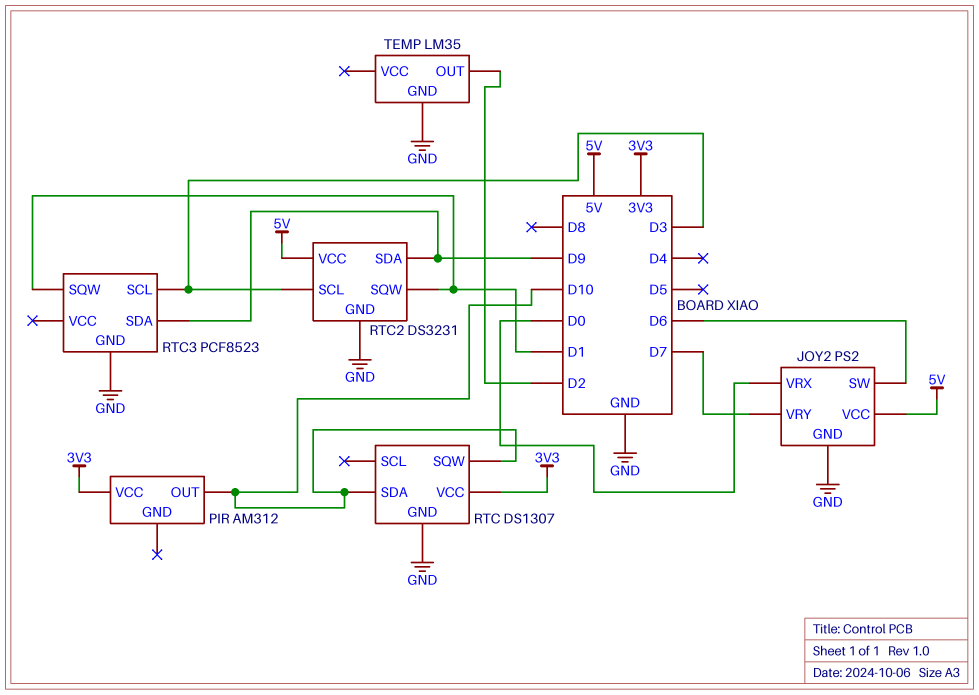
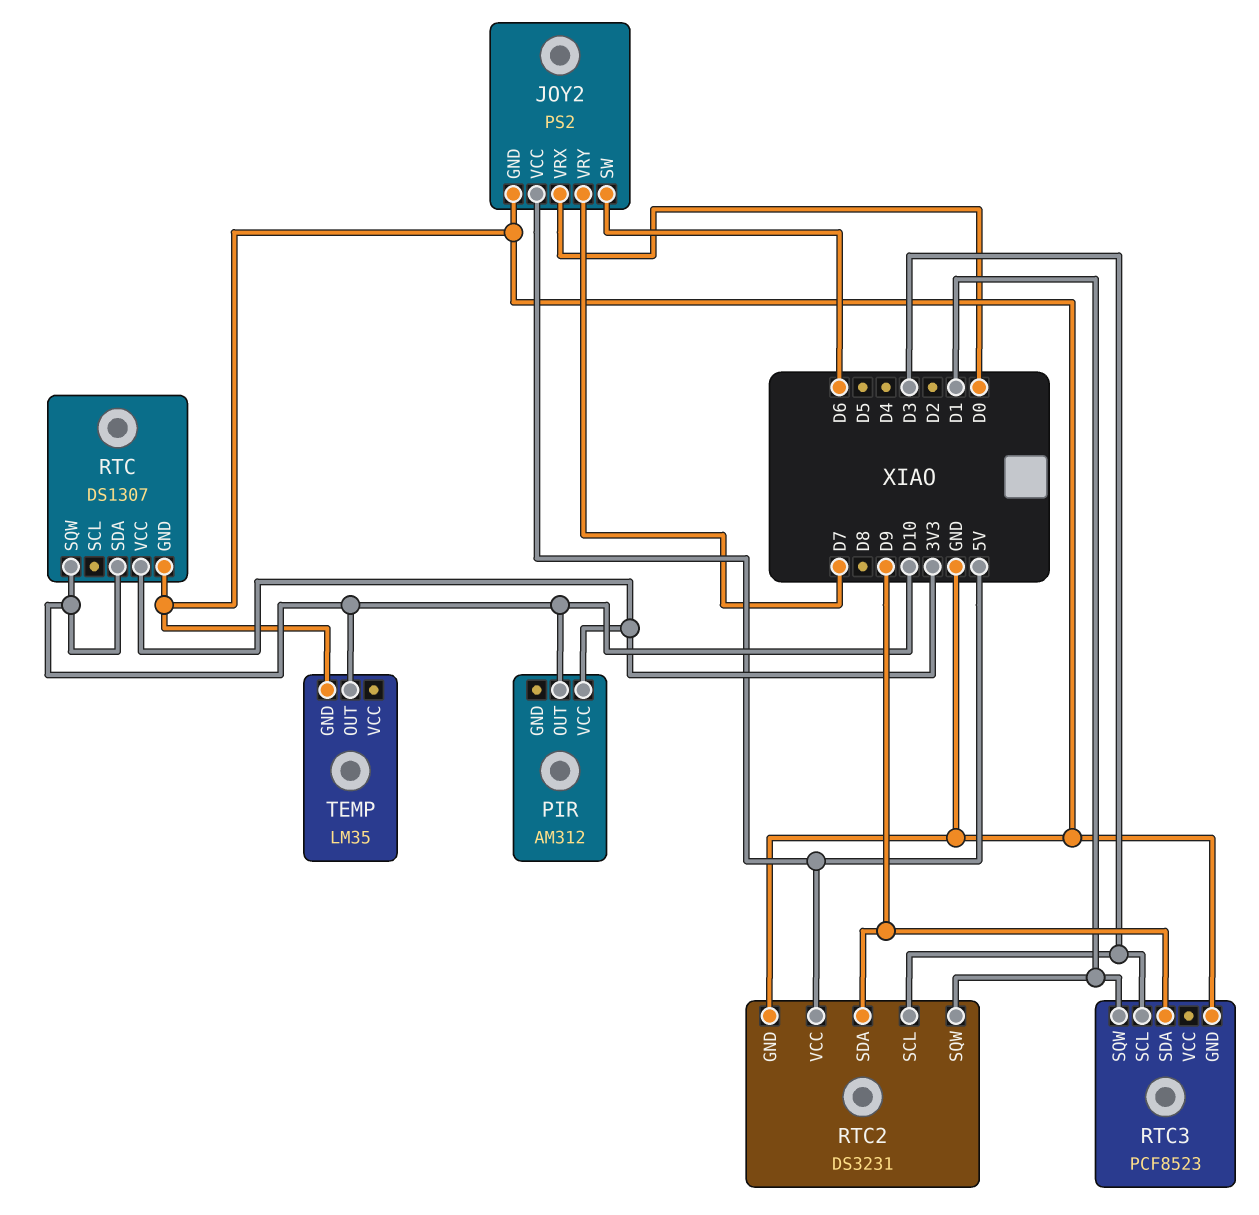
TEMP pin OUT: D2 -> D10

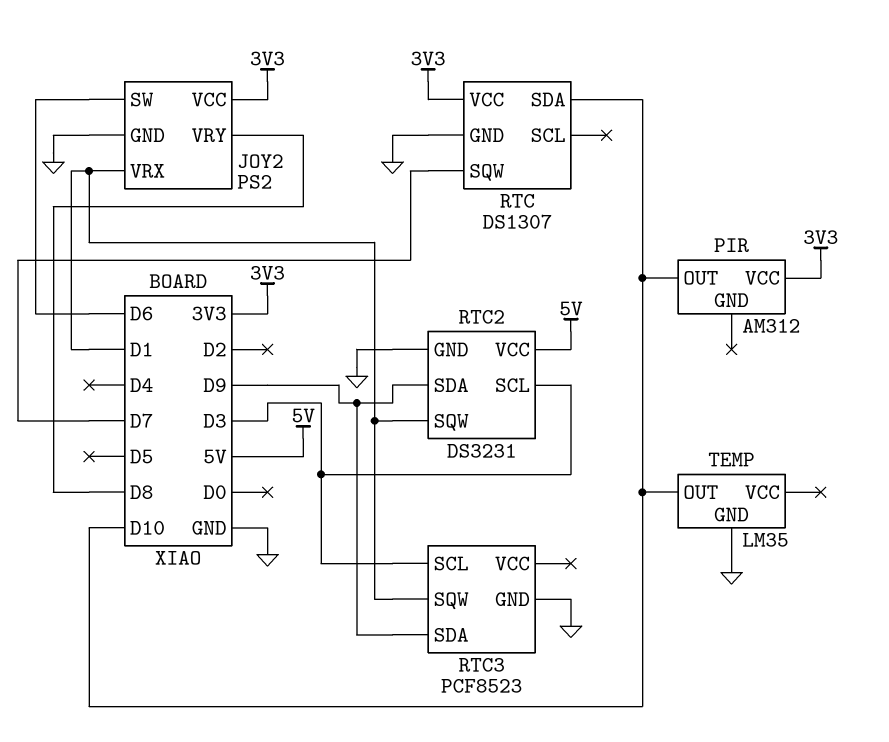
JOY2 pin VCC: 5V -> 3V3
JOY2 pin VRX: D0 -> D1
JOY2 pin VRY: D7 -> D8
RTC pin SQW: D10 -> D7

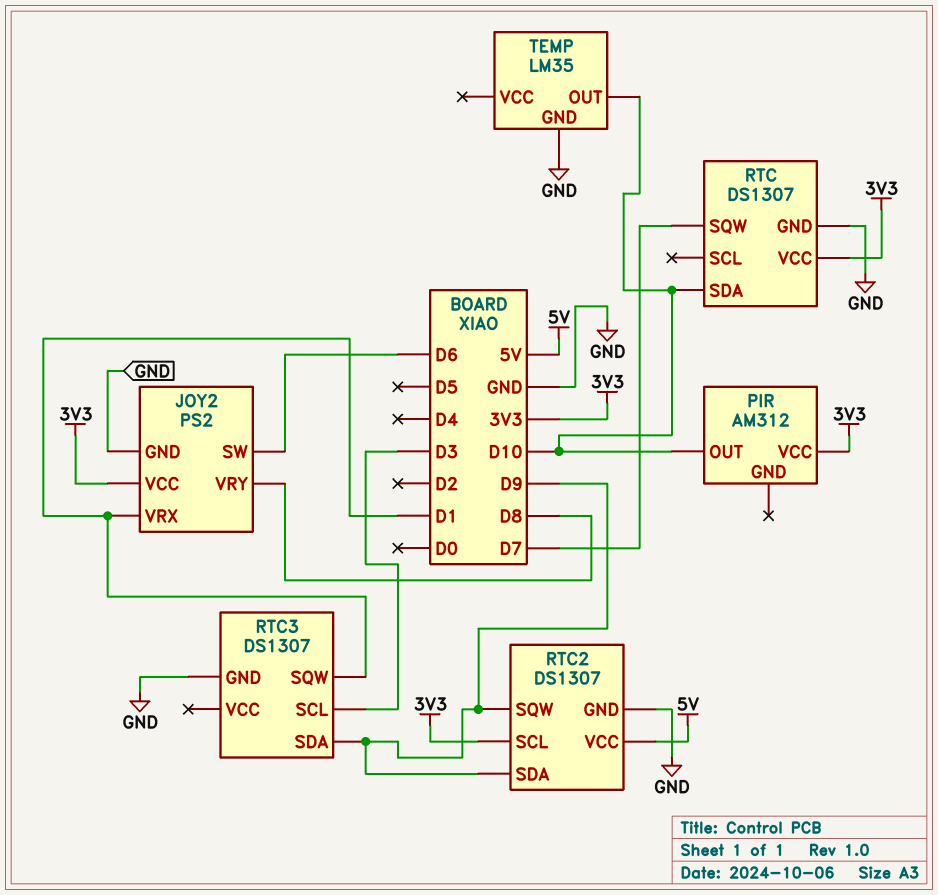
RTC2: DS3231 -> DS1307
RTC2 pin SCL: D3 -> 3V3
RTC2 pin SQW: D1 -> D9
RTC3: PCF8523 -> DS1307

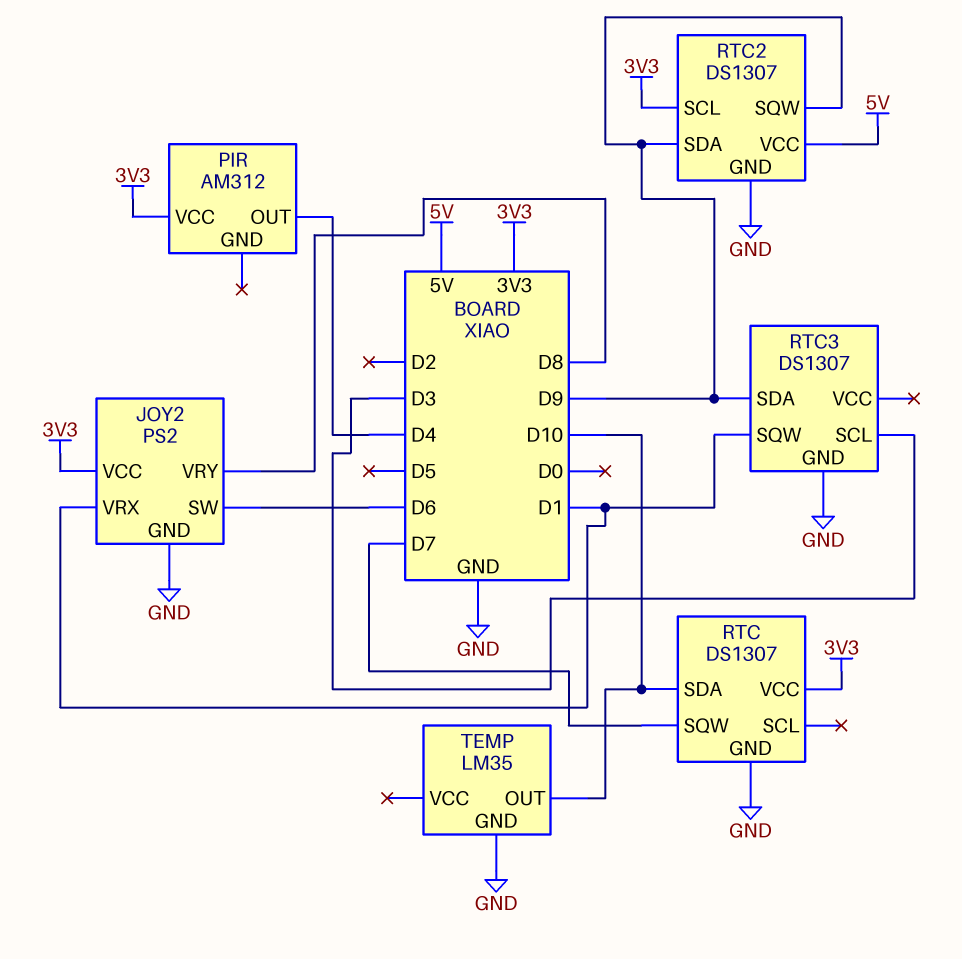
PIR pin OUT: D10 -> D4

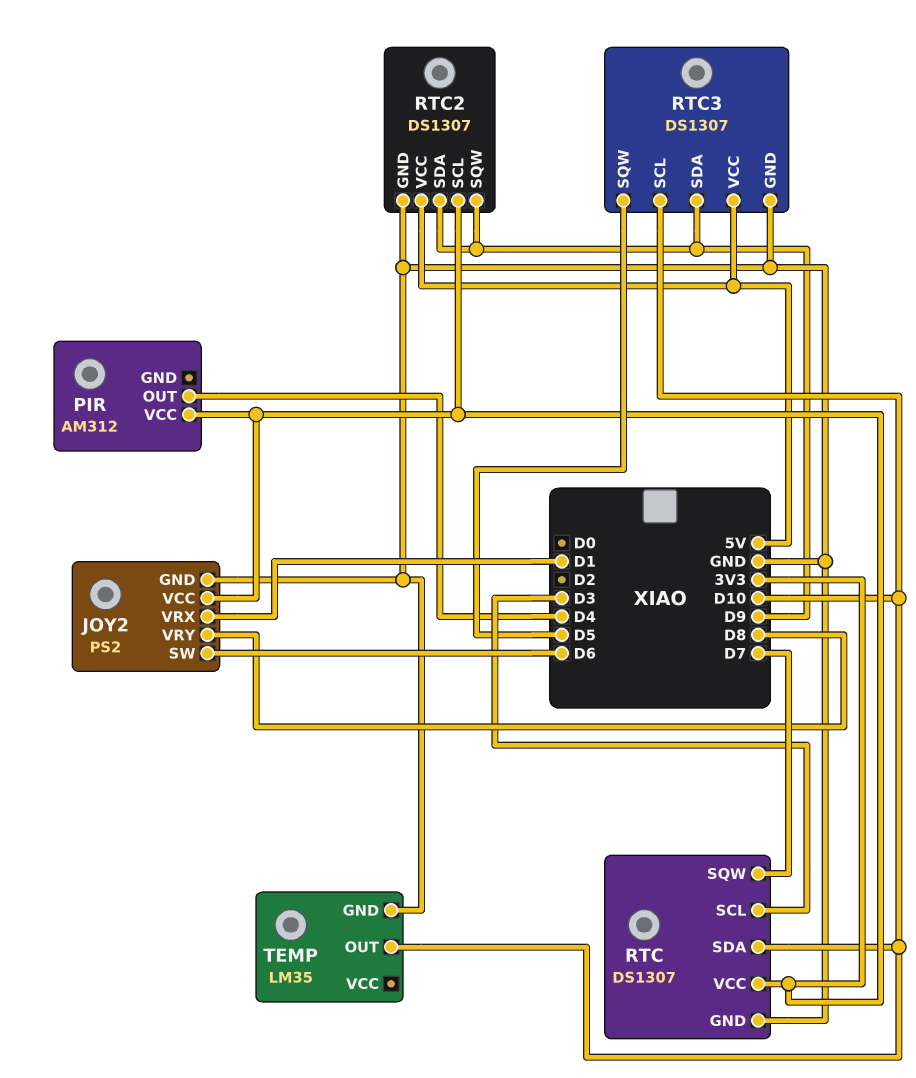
RTC pin SCL: none -> D3
RTC3 pin SCL: D3 -> D10
RTC3 pin SQW: D1 -> D5
RTC3 pin VCC: none -> 5V

